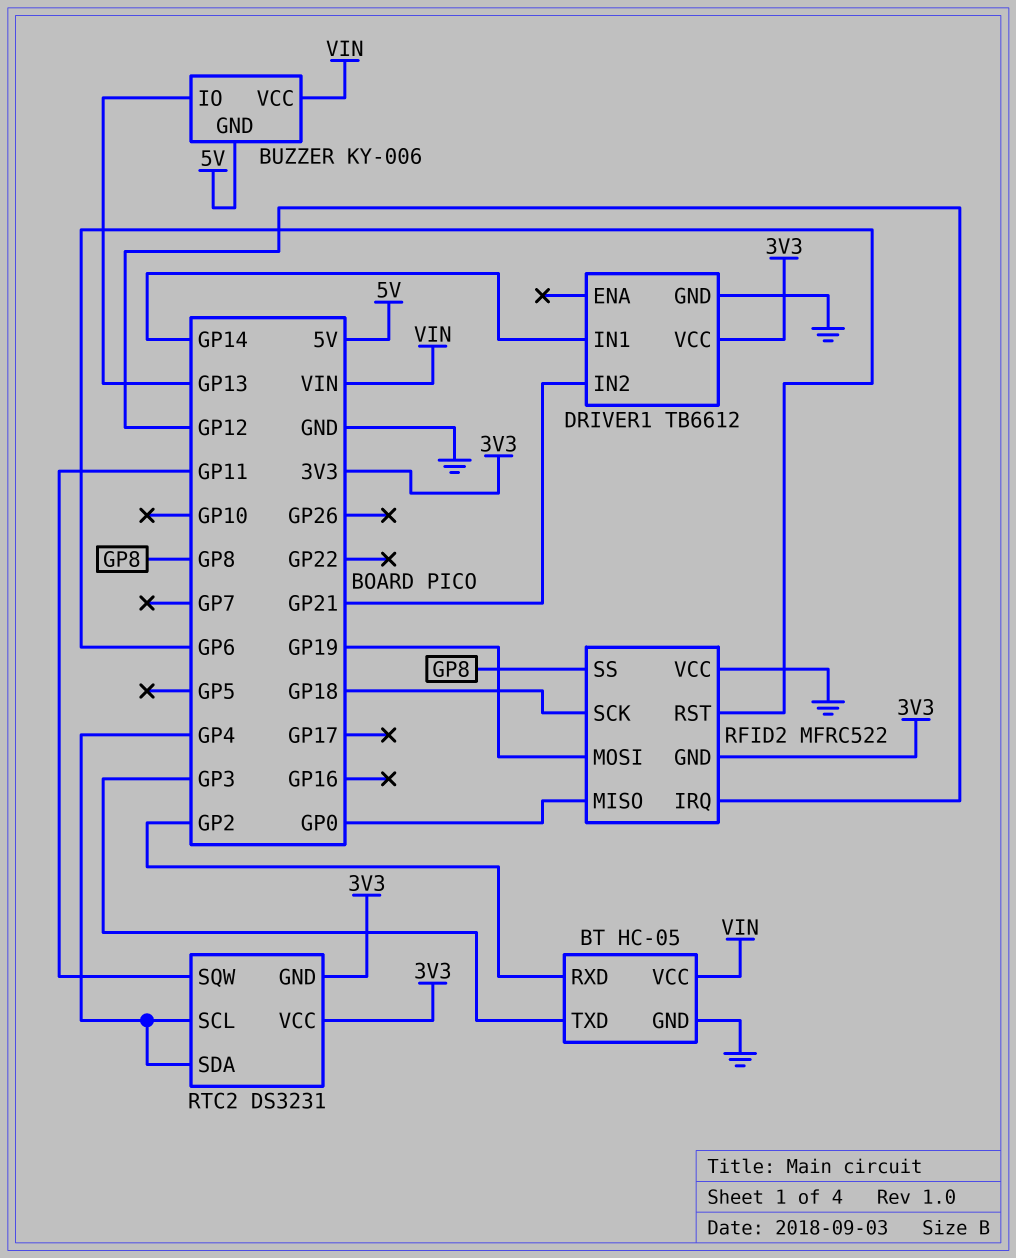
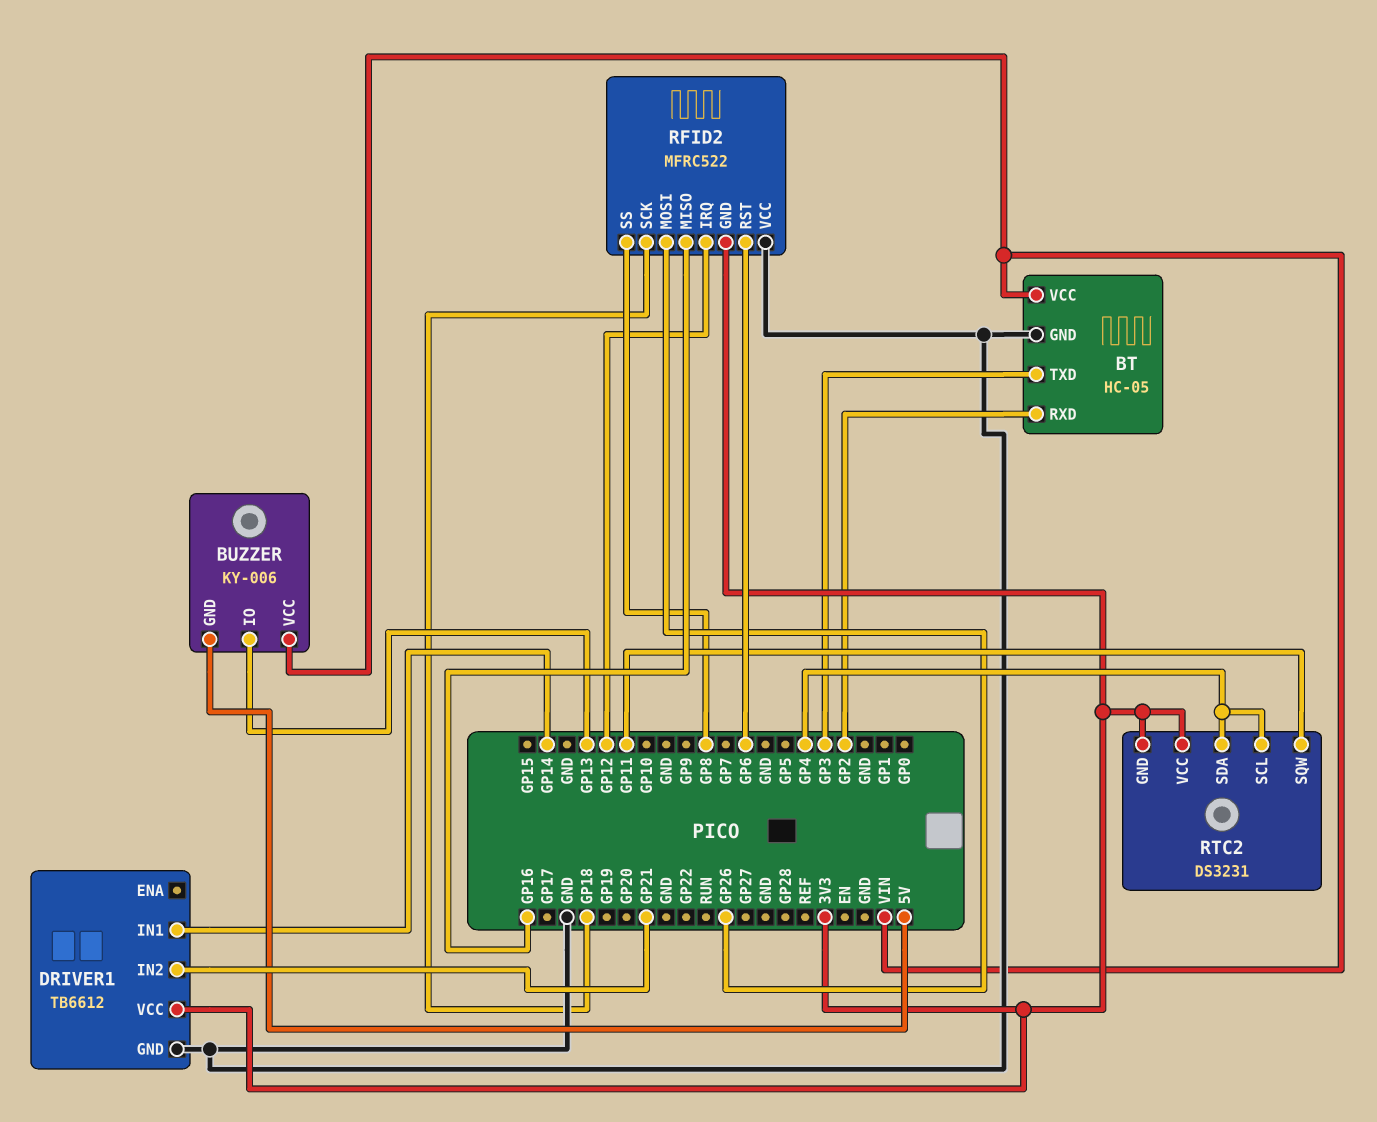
RFID2 pin MISO: GP0 -> GP16
RFID2 pin MOSI: GP19 -> GP26

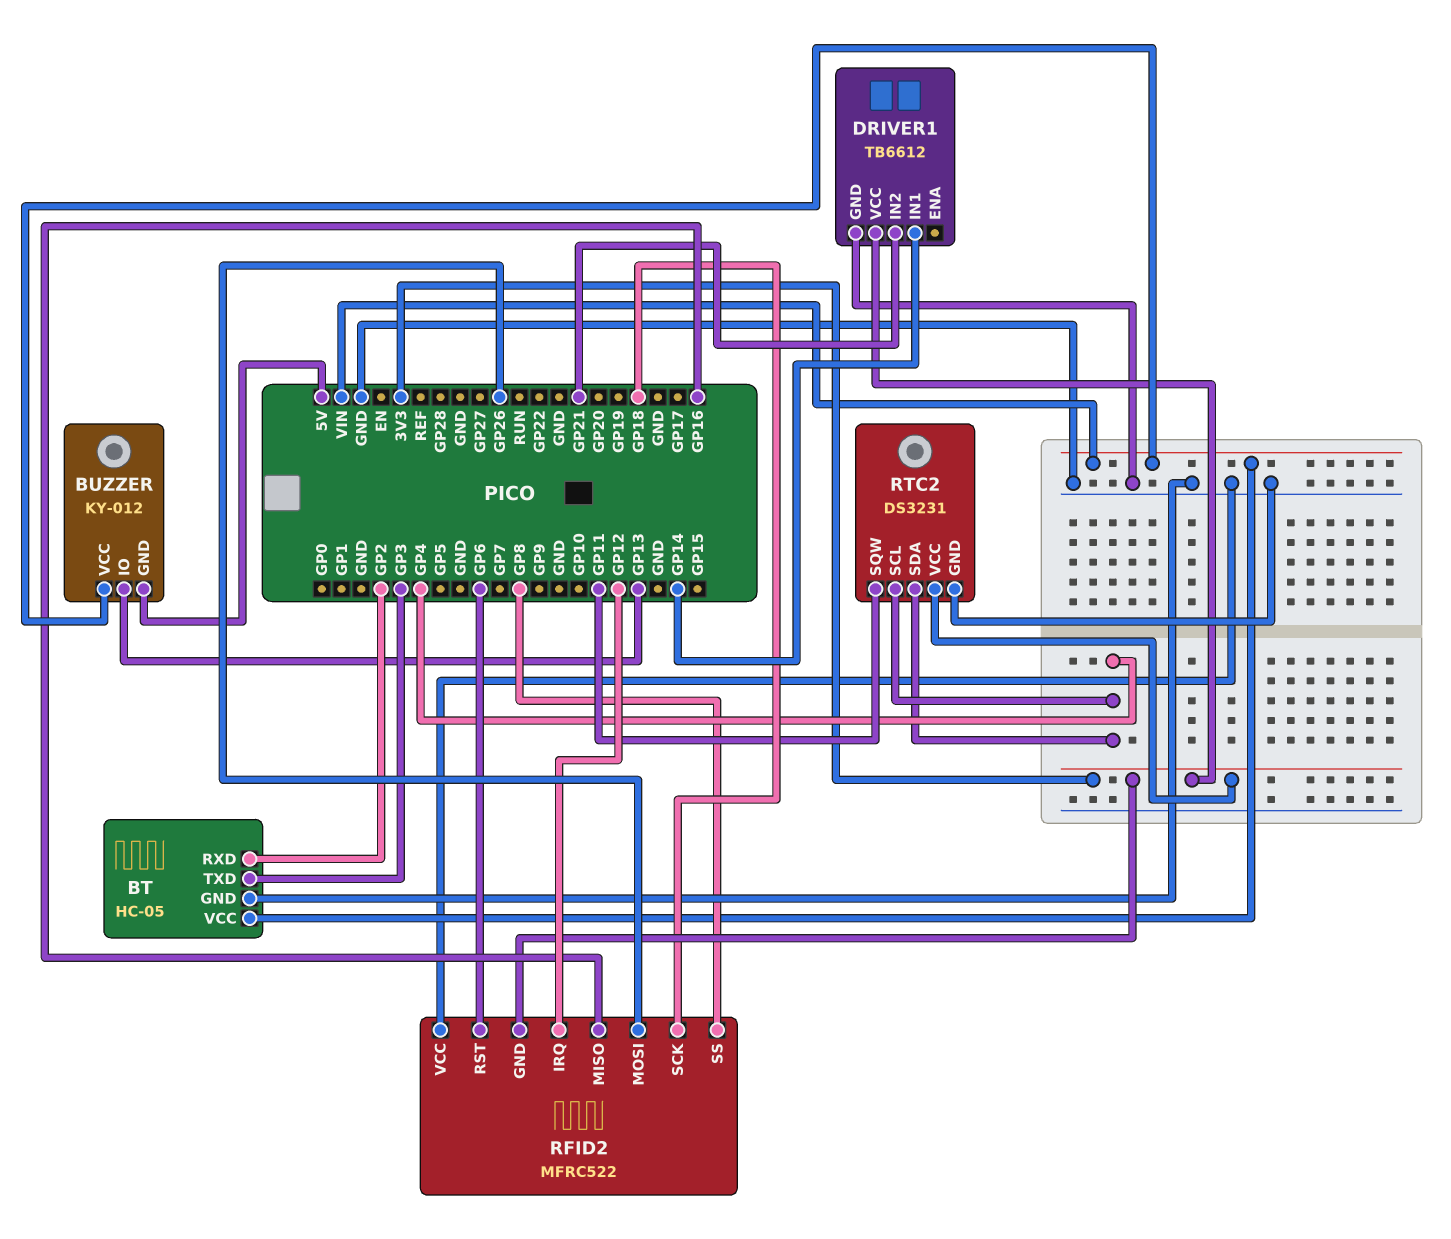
BUZZER: KY-006 -> KY-012
RTC2 pin GND: 3V3 -> GND

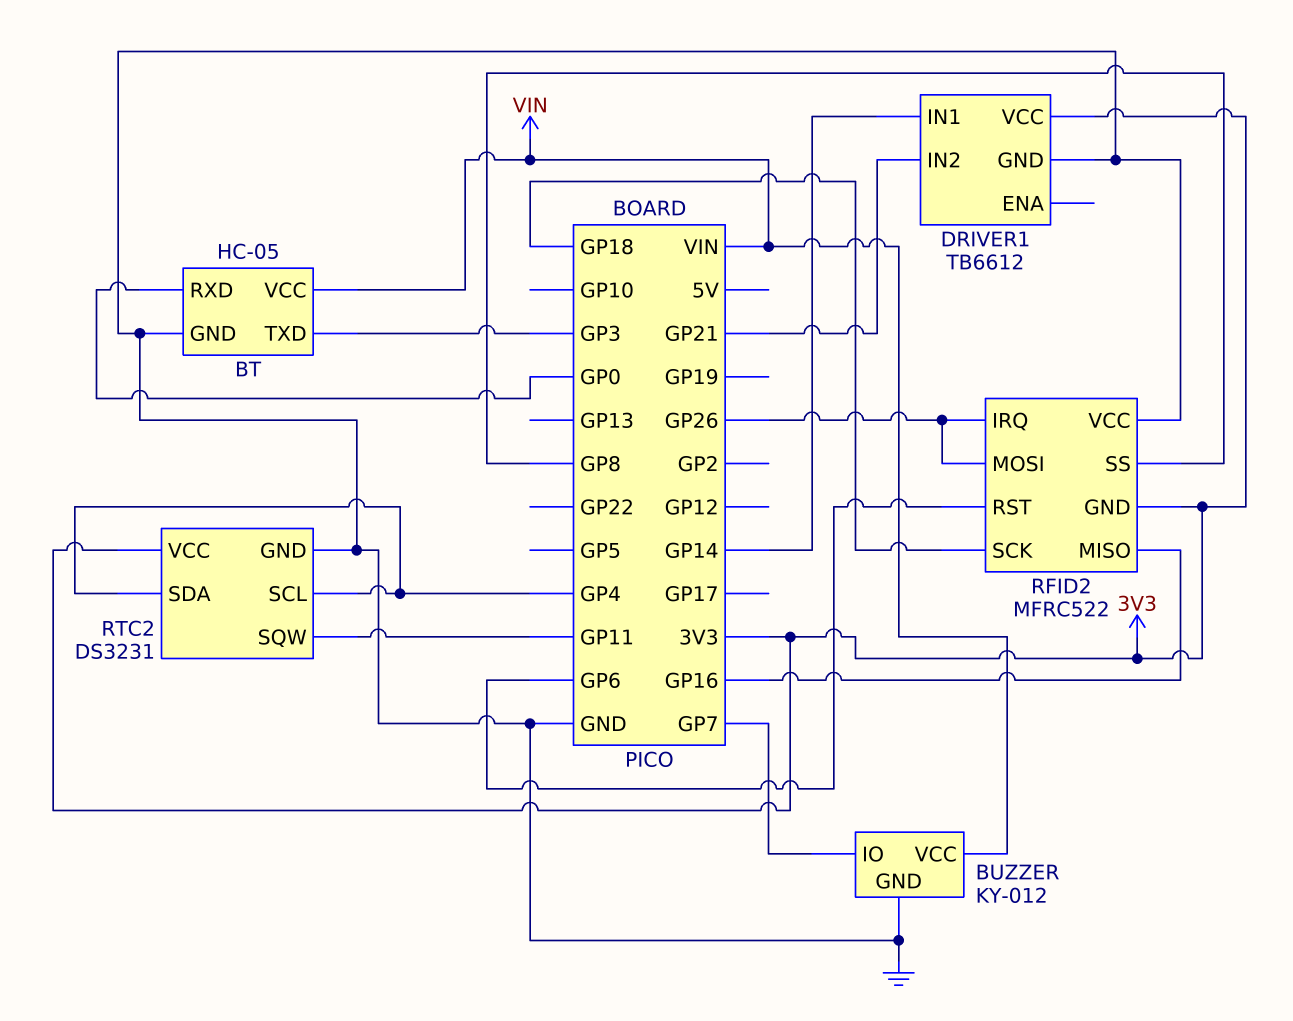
BT pin RXD: GP2 -> GP0
BUZZER pin GND: 5V -> GND
BUZZER pin IO: GP13 -> GP7
RFID2 pin IRQ: GP12 -> GP26

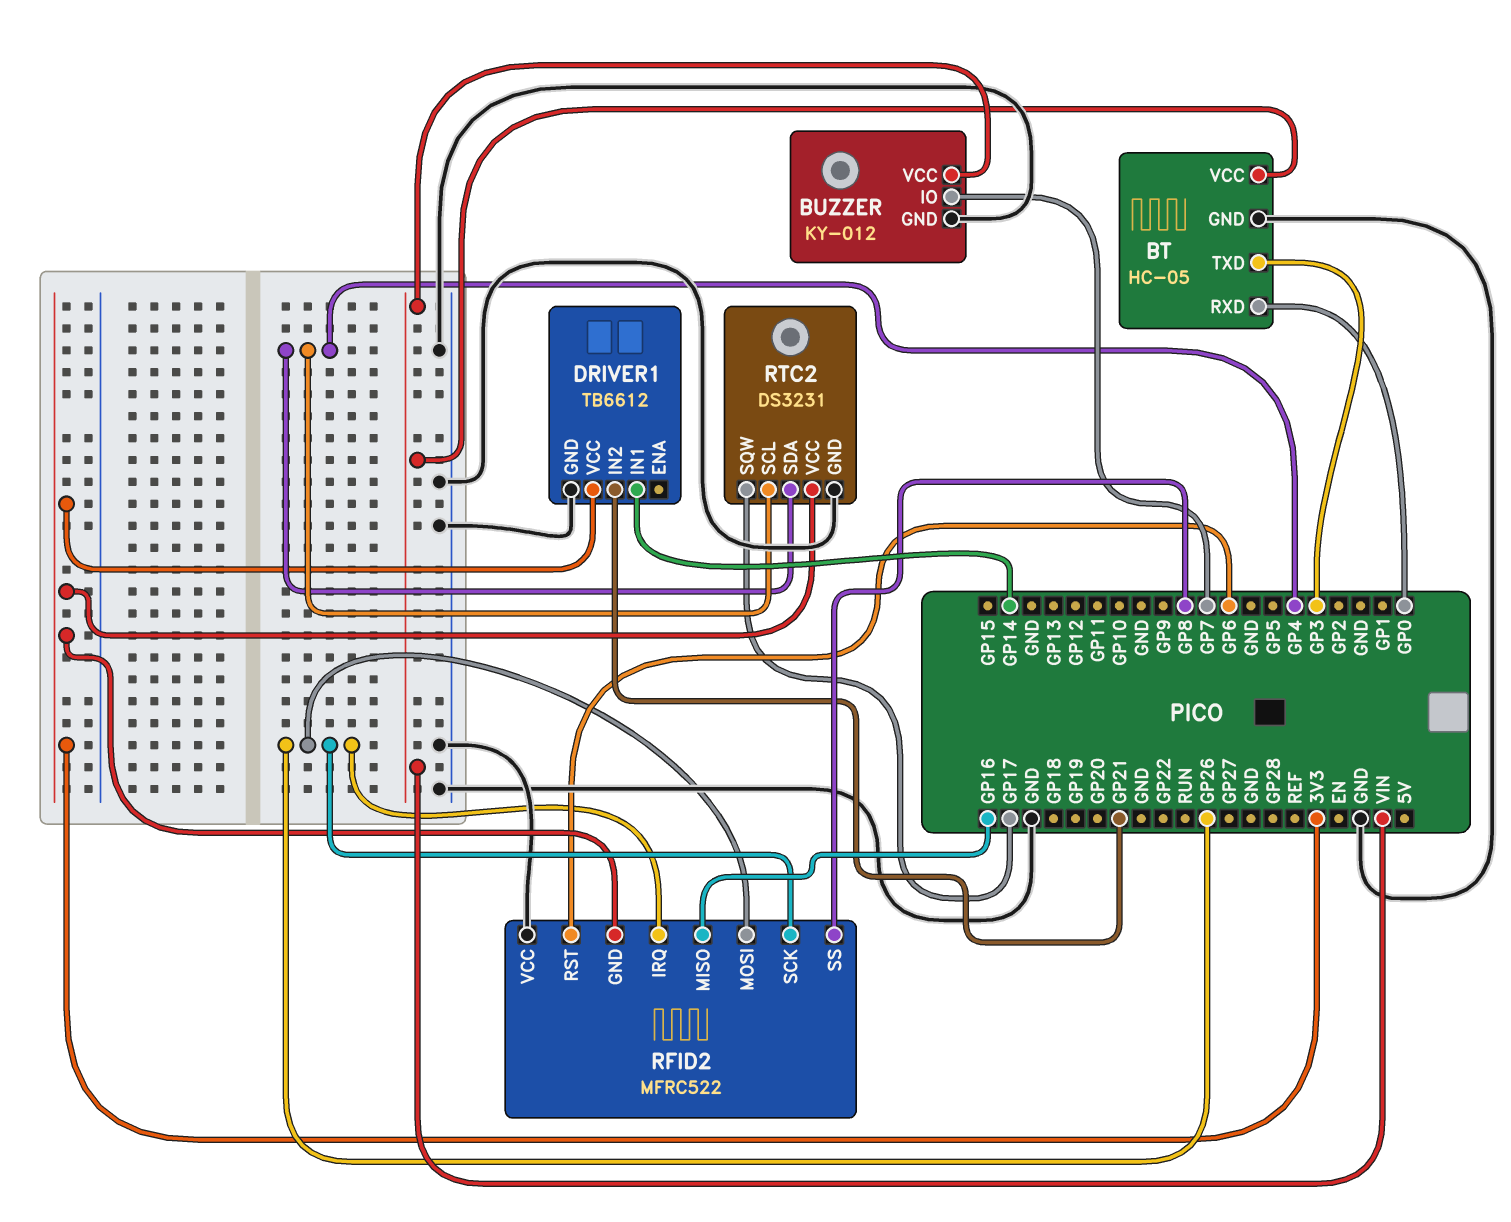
RFID2 pin SCK: GP18 -> GP26
RTC2 pin SQW: GP11 -> GP17

